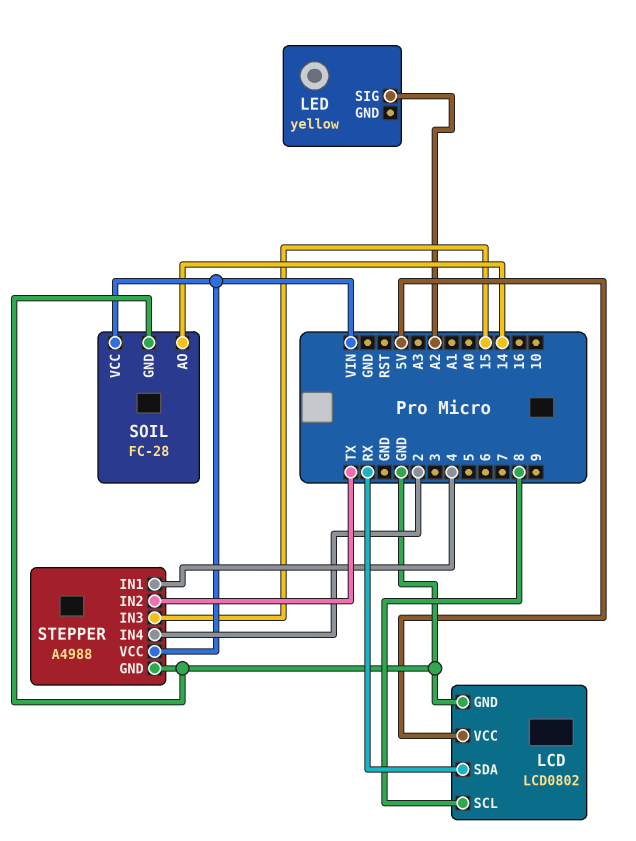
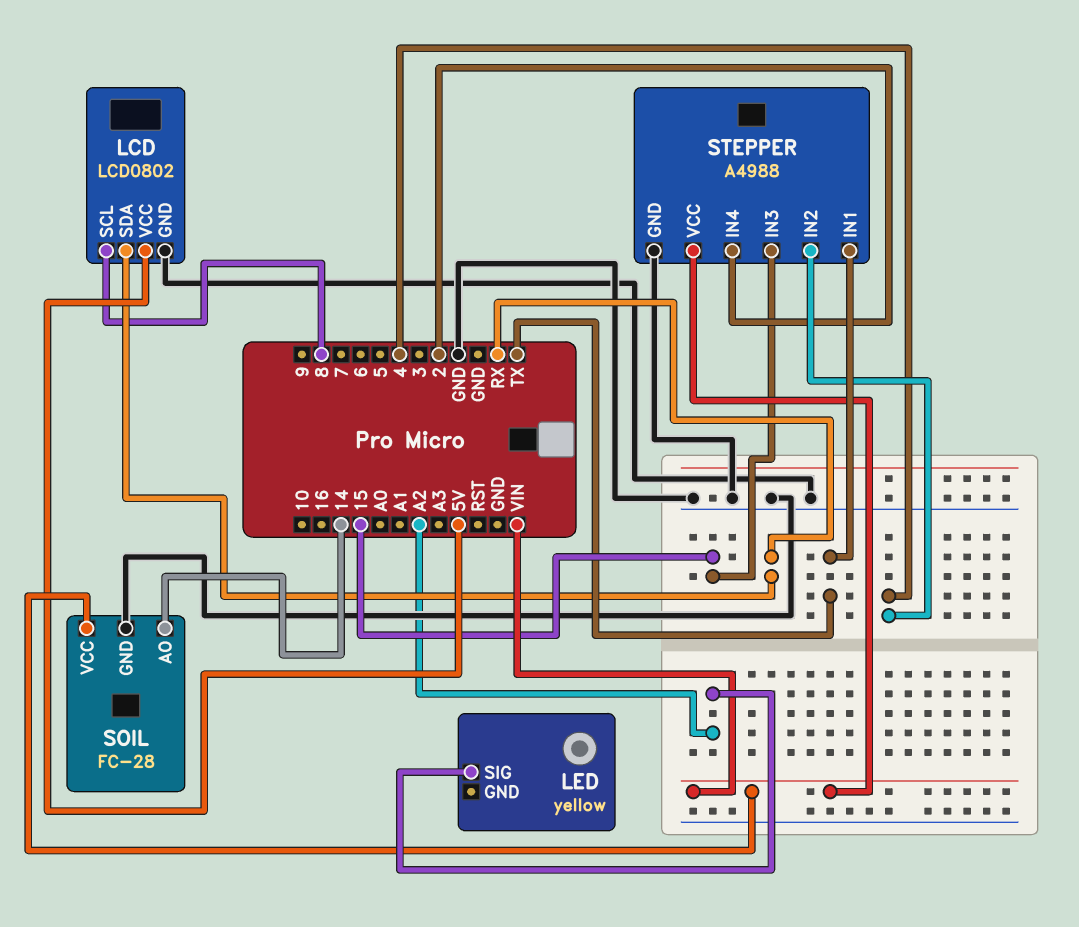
STEPPER pin IN1: 4 -> TX
STEPPER pin IN2: TX -> 4

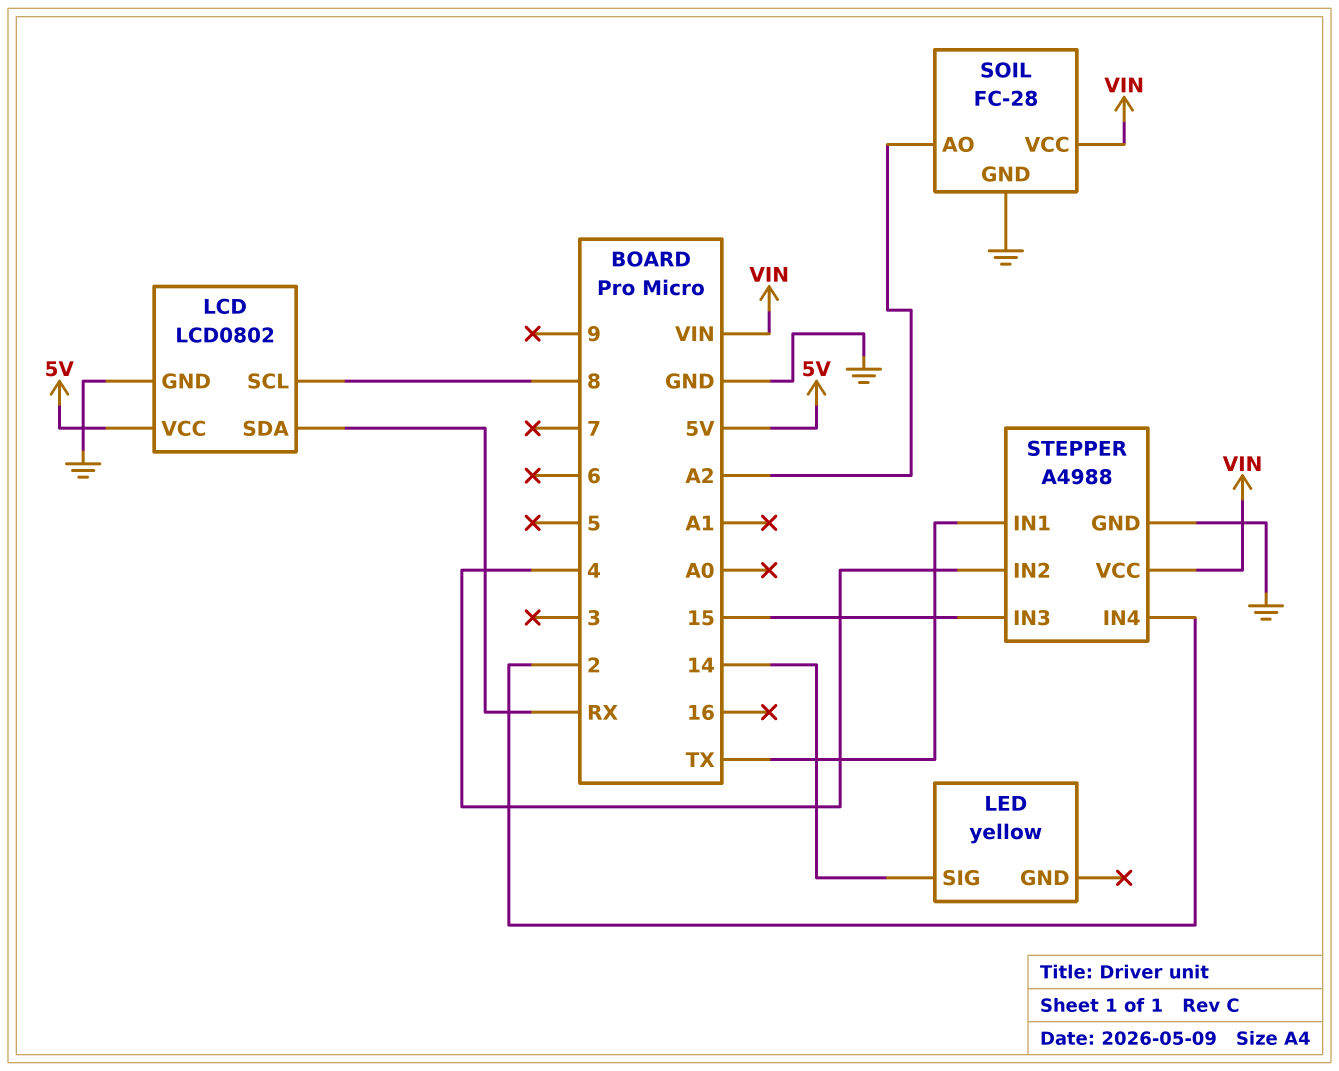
LED pin SIG: A2 -> 14
SOIL pin AO: 14 -> A2

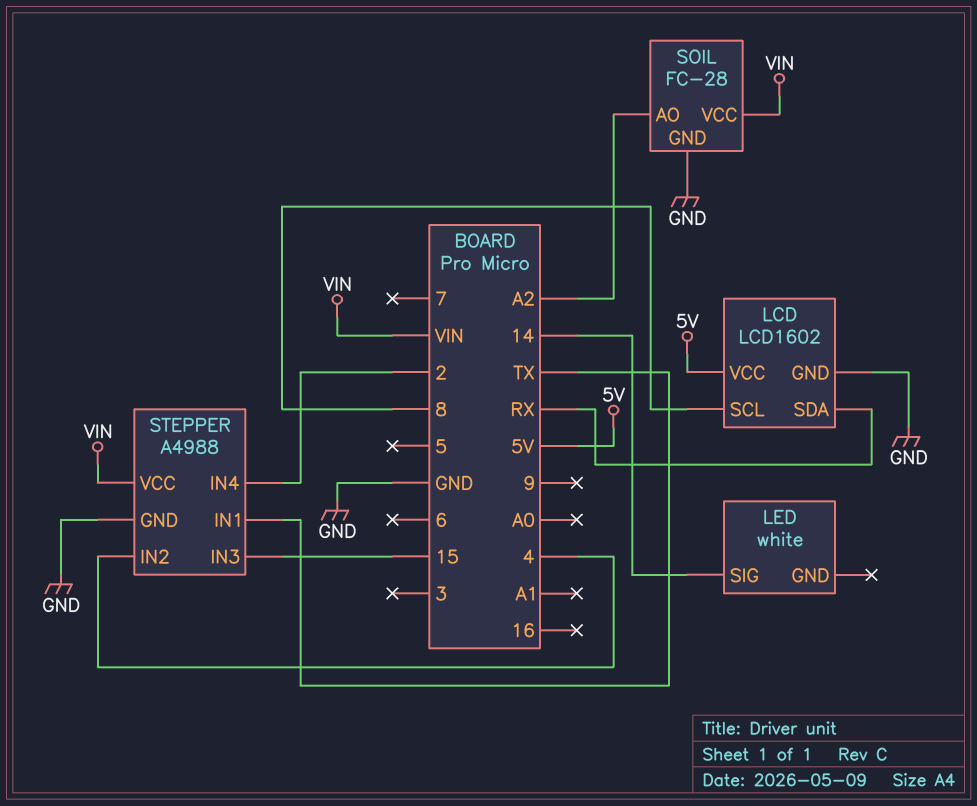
LCD: LCD0802 -> LCD1602
LED: yellow -> white

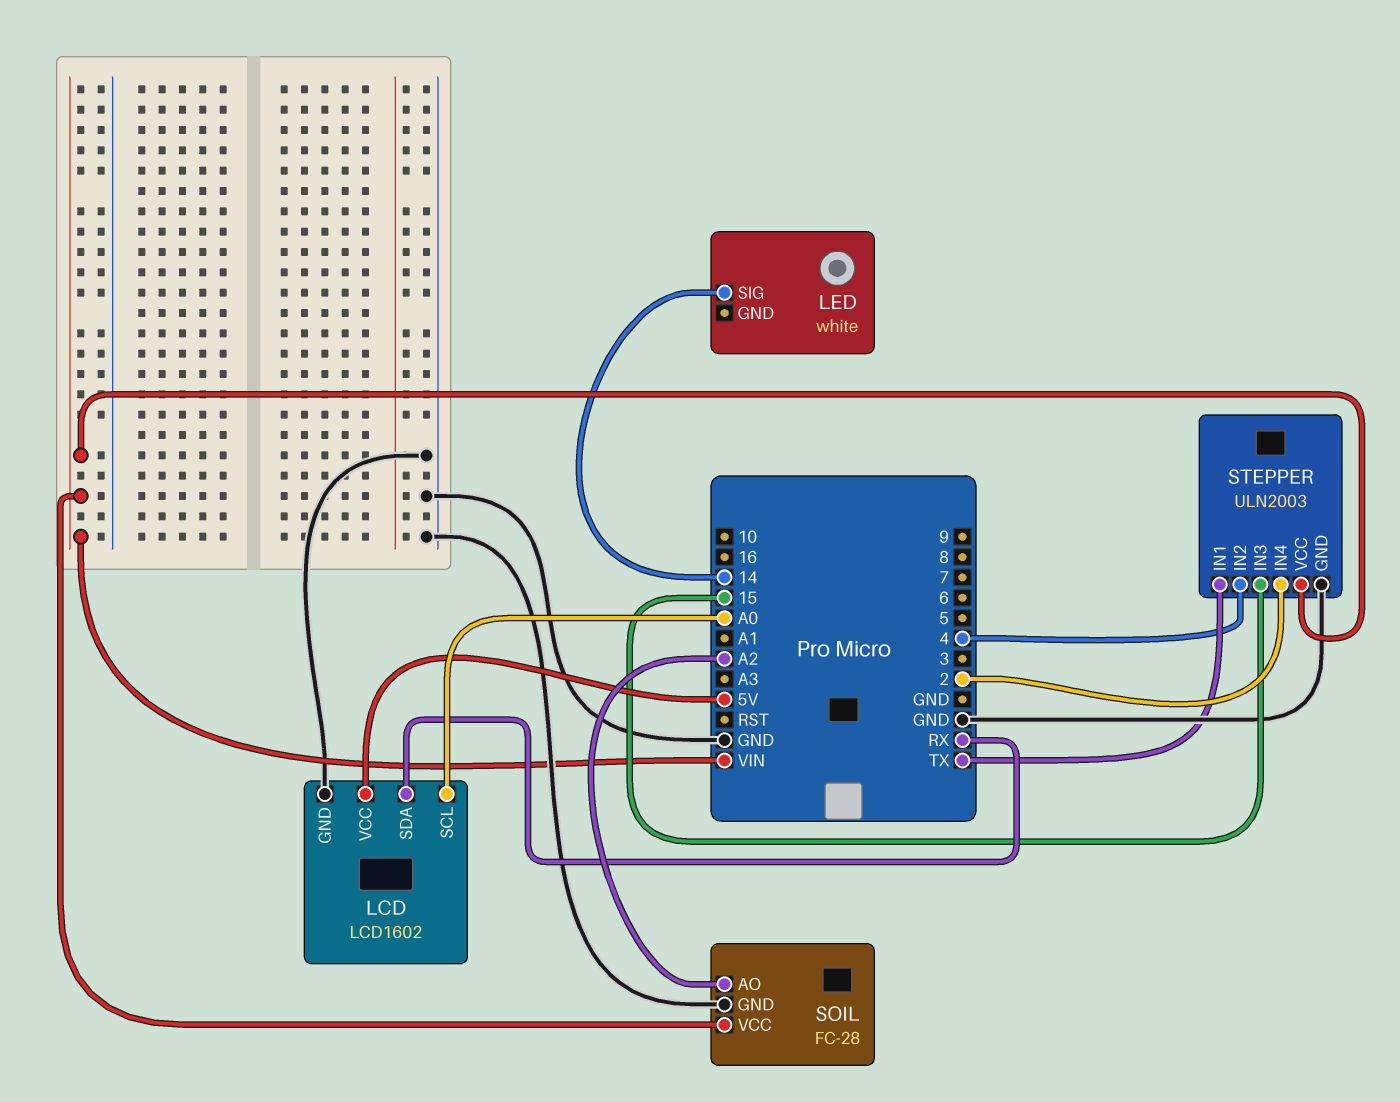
LCD pin SCL: 8 -> A0
STEPPER: A4988 -> ULN2003

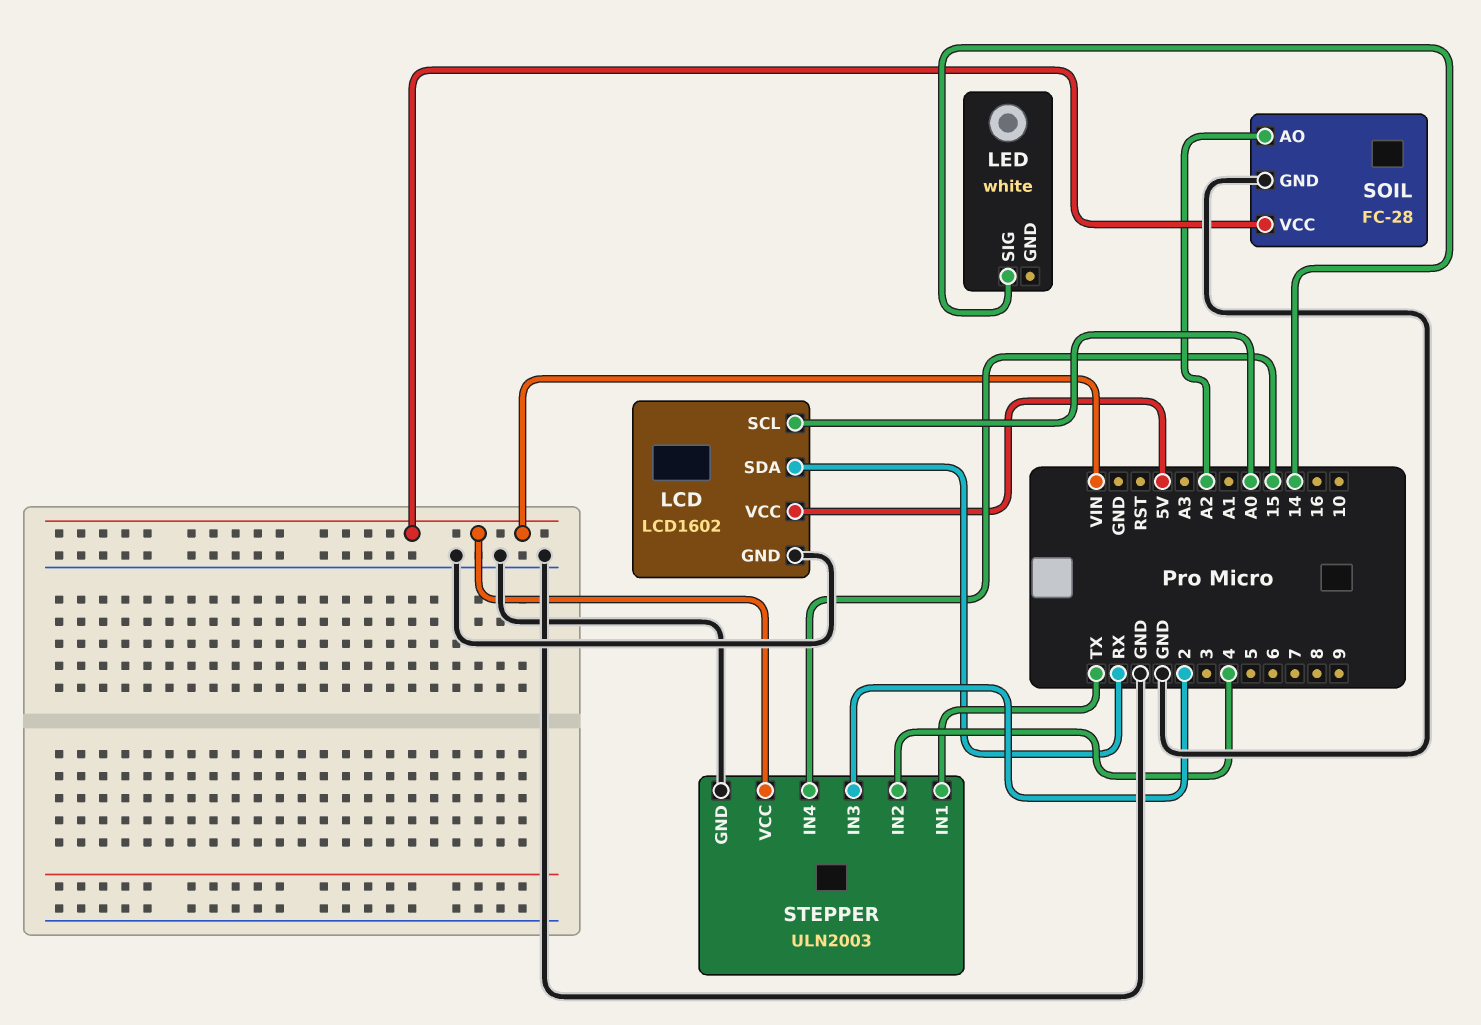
STEPPER pin IN3: 15 -> 2
STEPPER pin IN4: 2 -> 15

